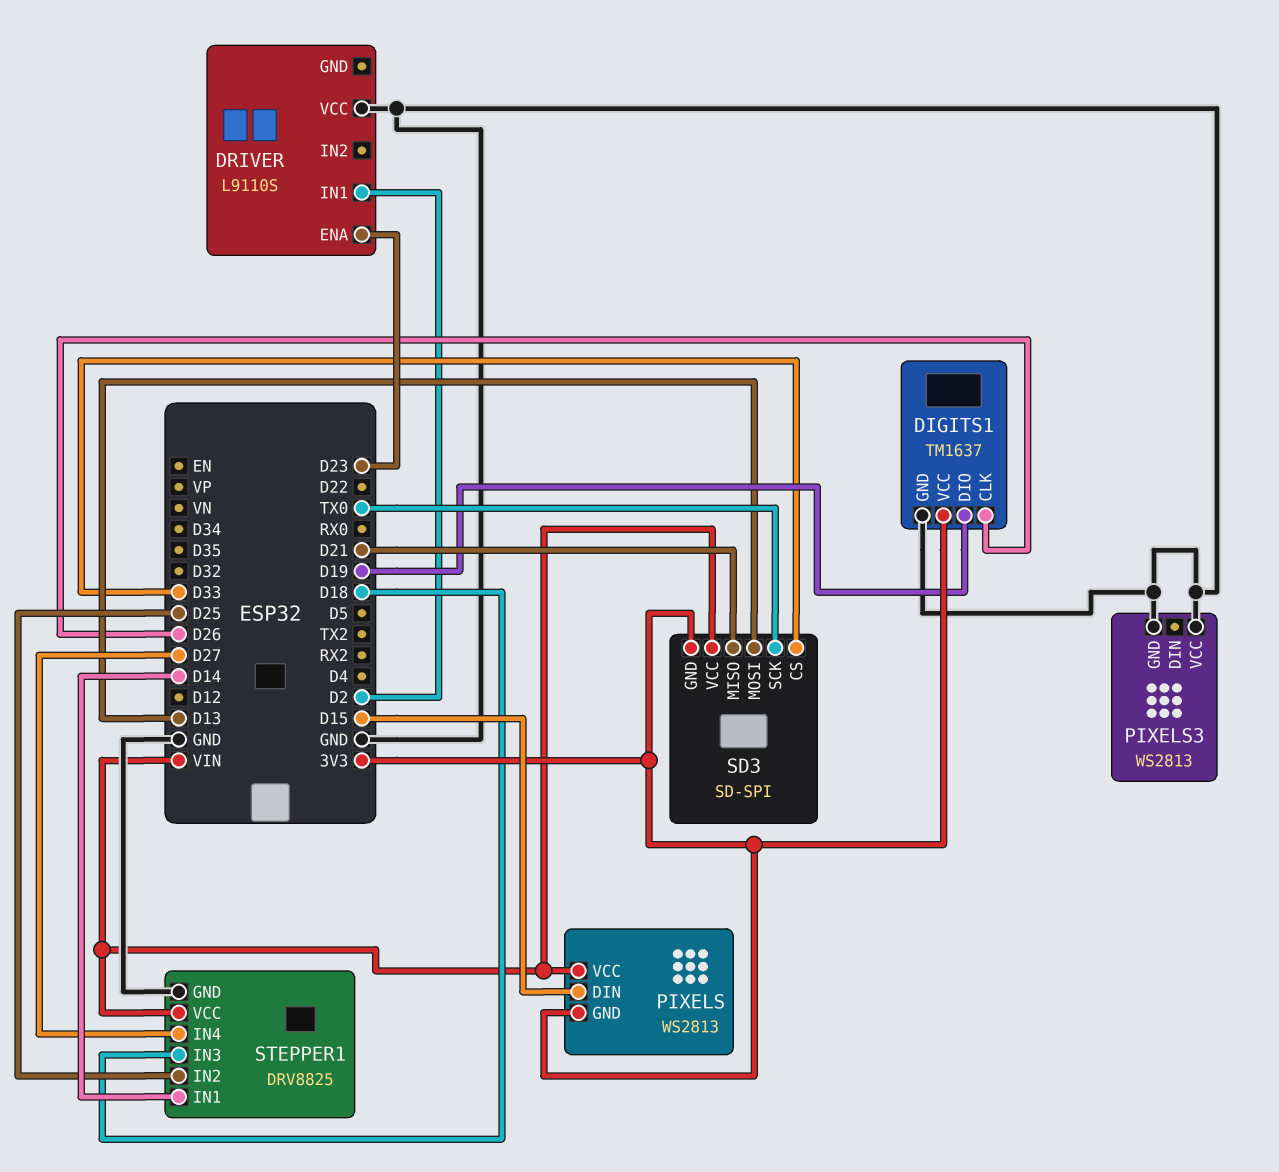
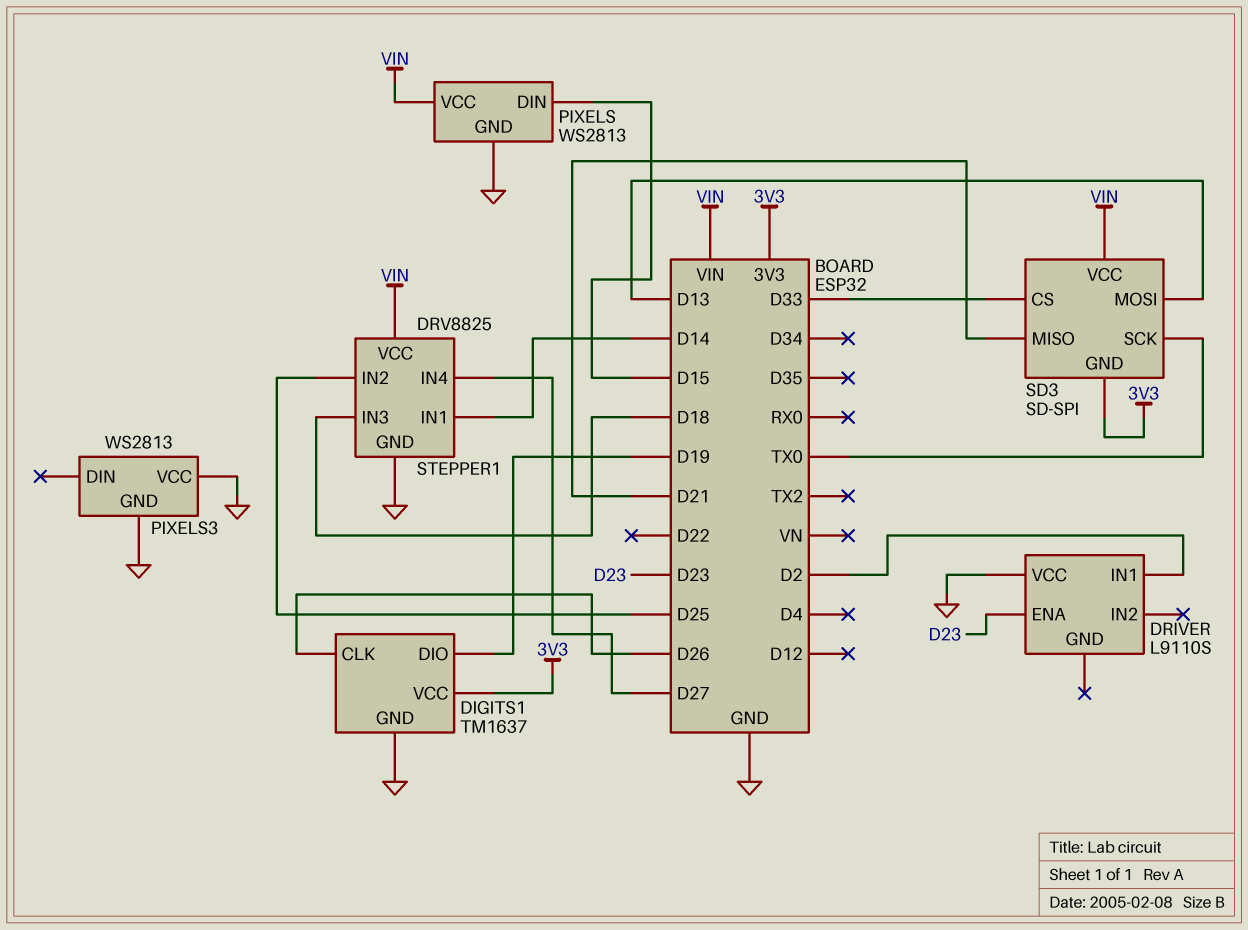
PIXELS pin GND: 3V3 -> GND

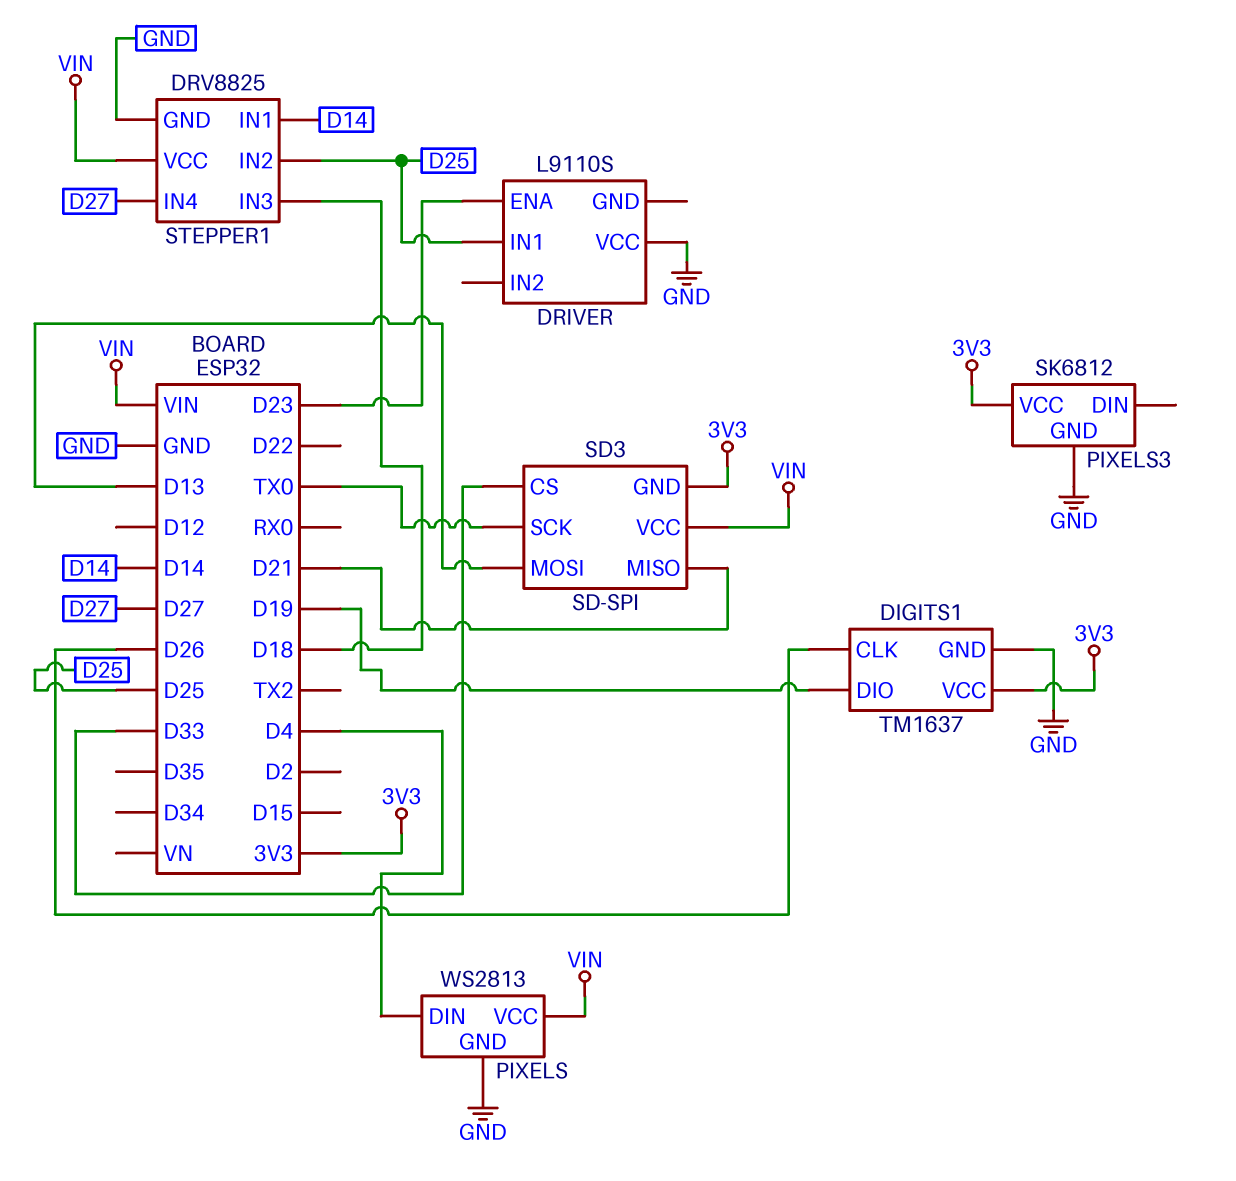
DRIVER pin IN1: D2 -> D25
PIXELS pin DIN: D15 -> D4
PIXELS3: WS2813 -> SK6812
PIXELS3 pin VCC: GND -> 3V3

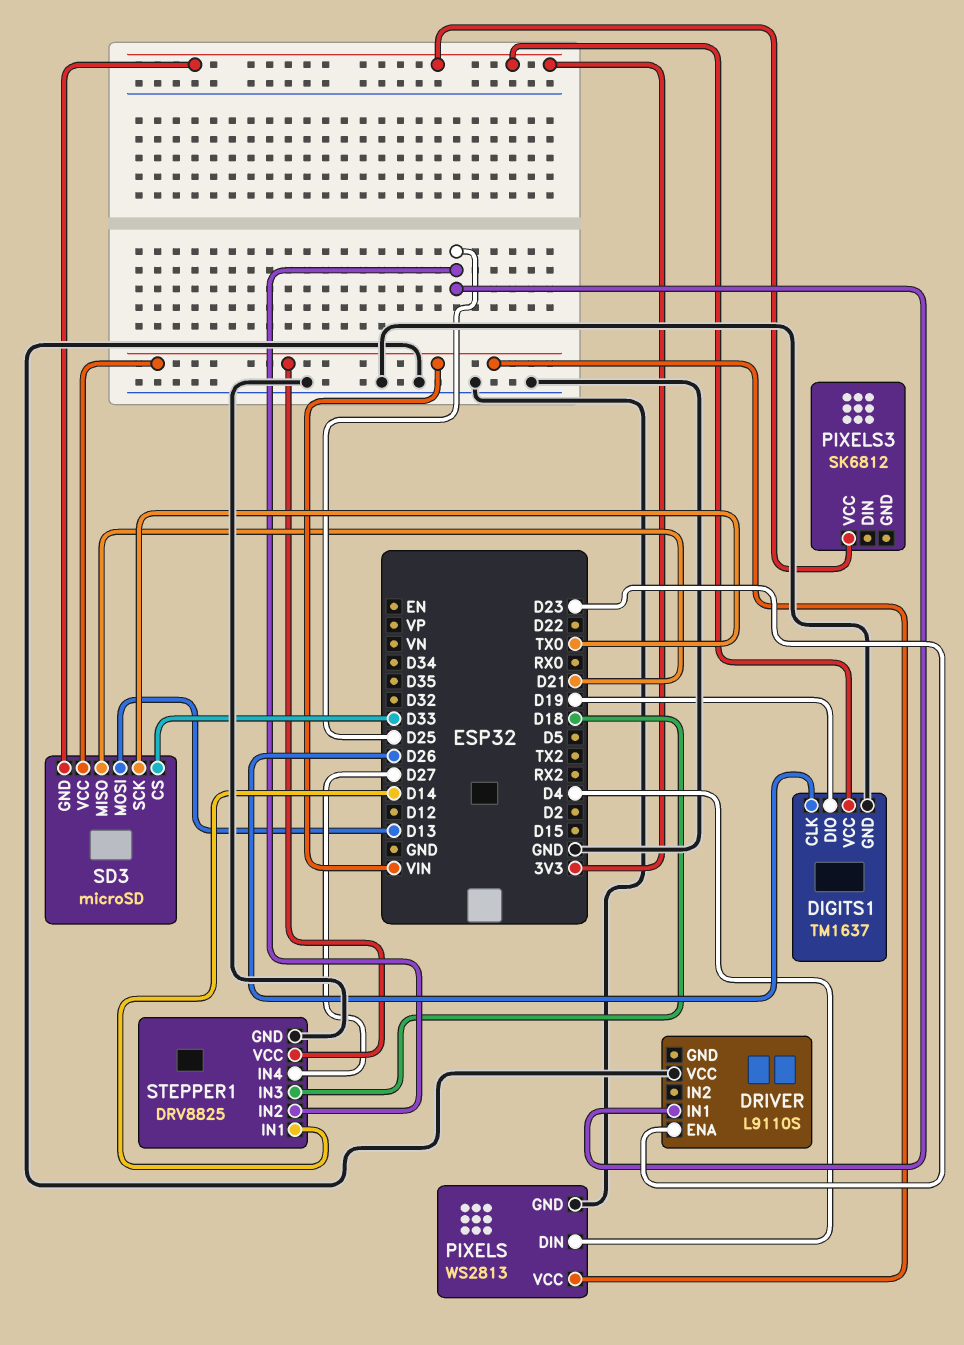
PIXELS3 pin GND: GND -> none
SD3: SD-SPI -> microSD

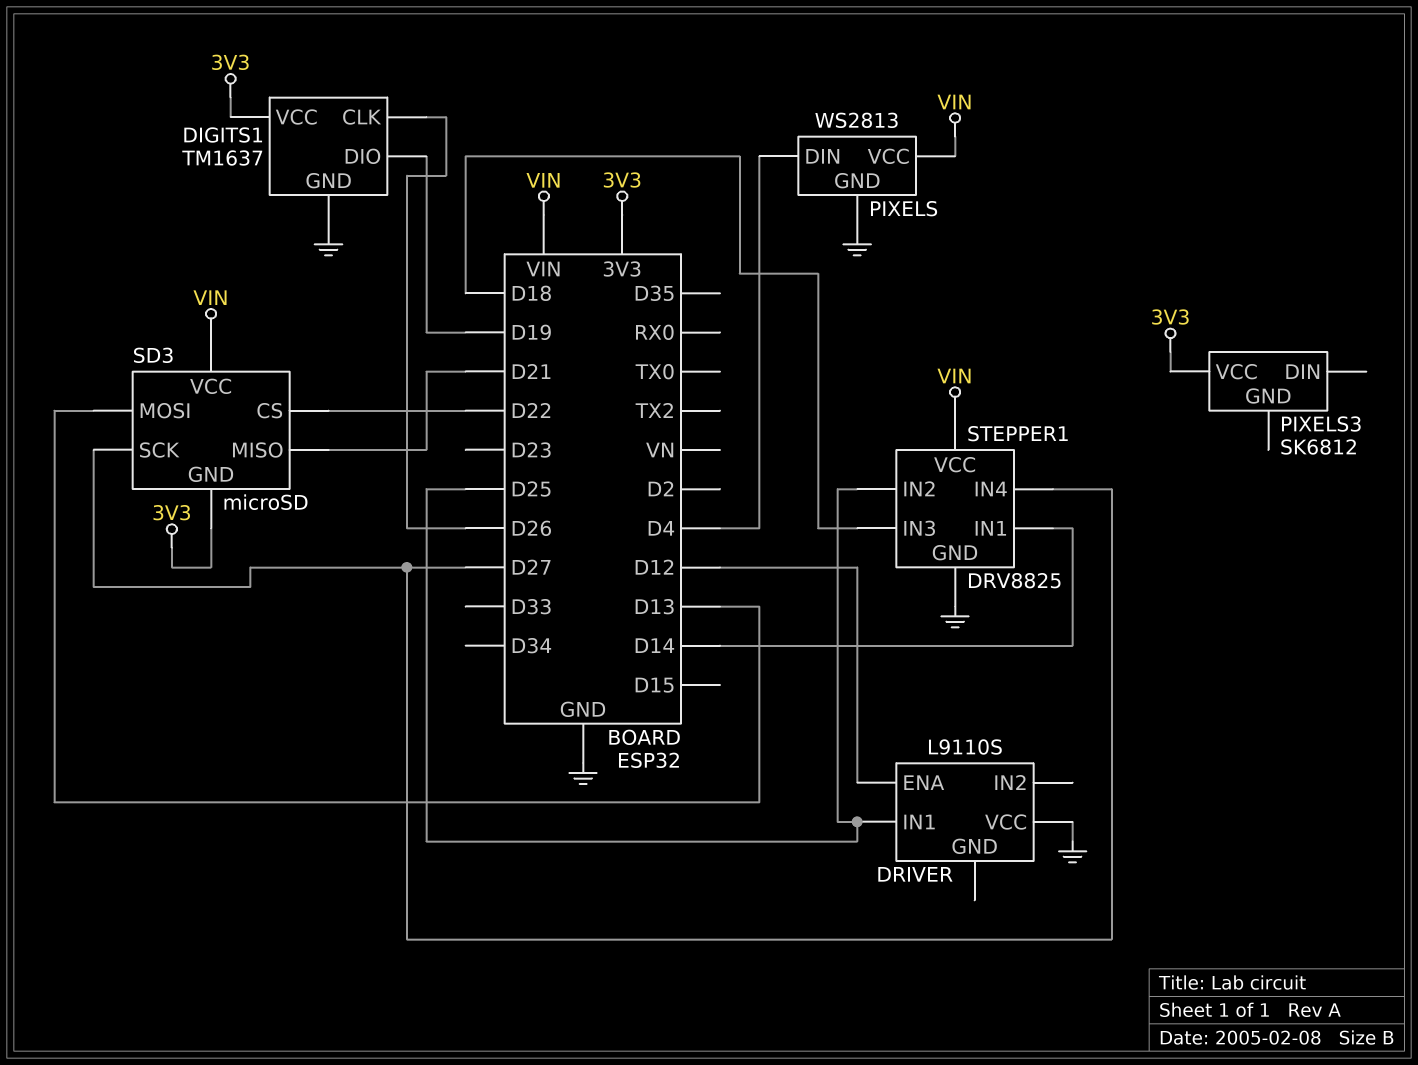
DRIVER pin ENA: D23 -> D12
SD3 pin CS: D33 -> D22
SD3 pin SCK: TX0 -> D27

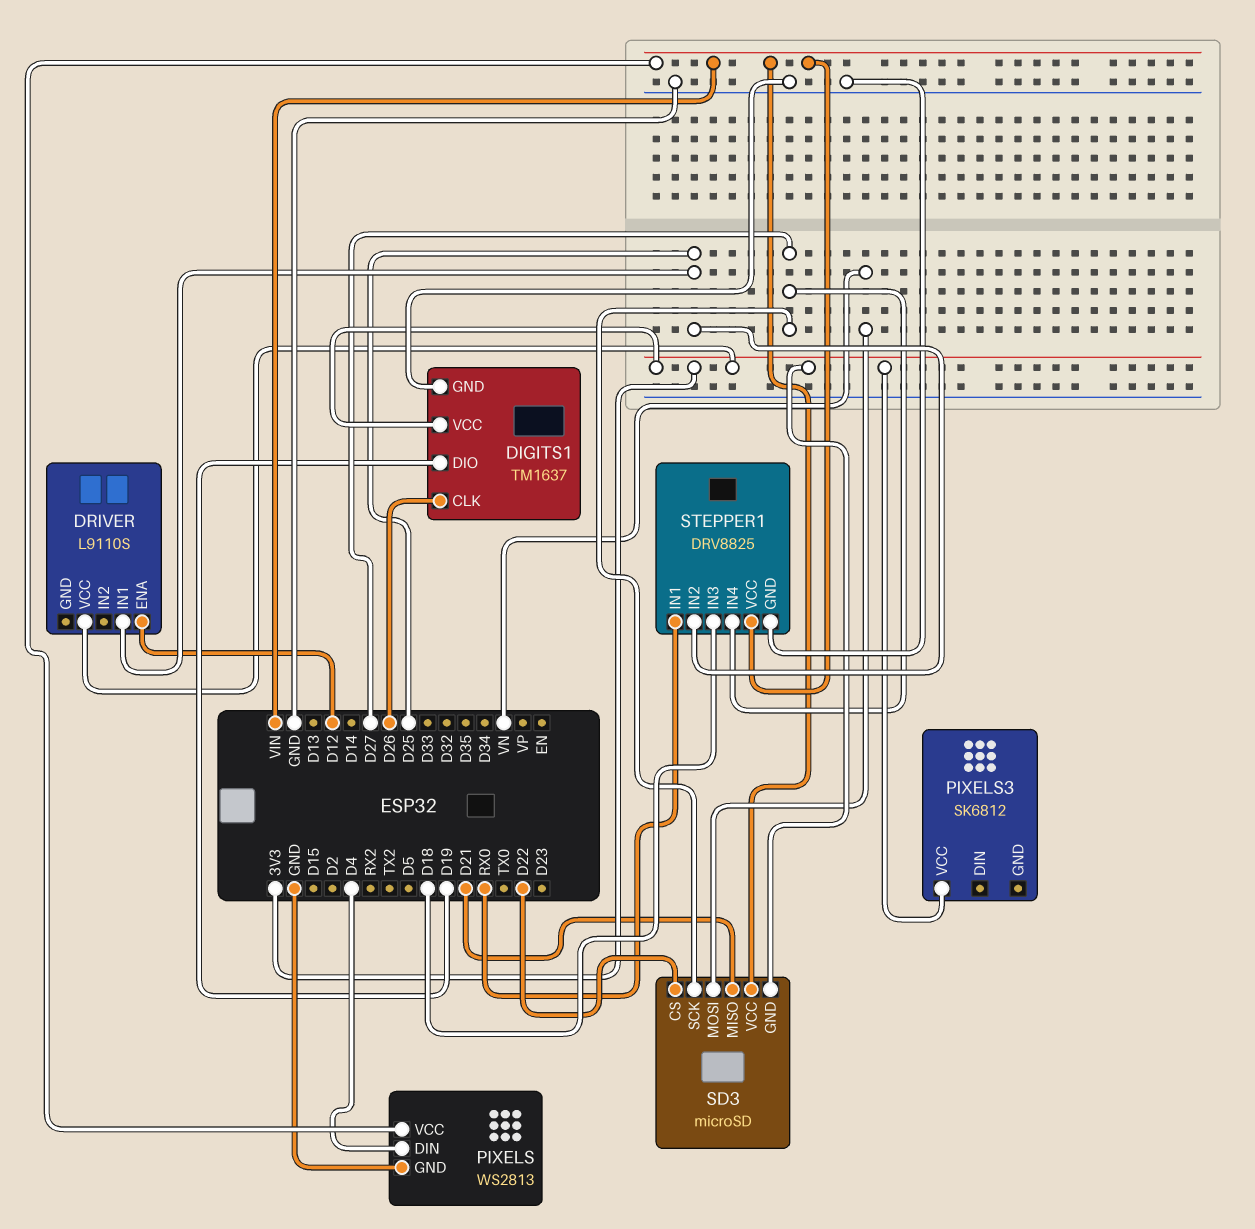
DRIVER pin VCC: GND -> 3V3
SD3 pin MOSI: D13 -> VN
STEPPER1 pin IN1: D14 -> RX0

